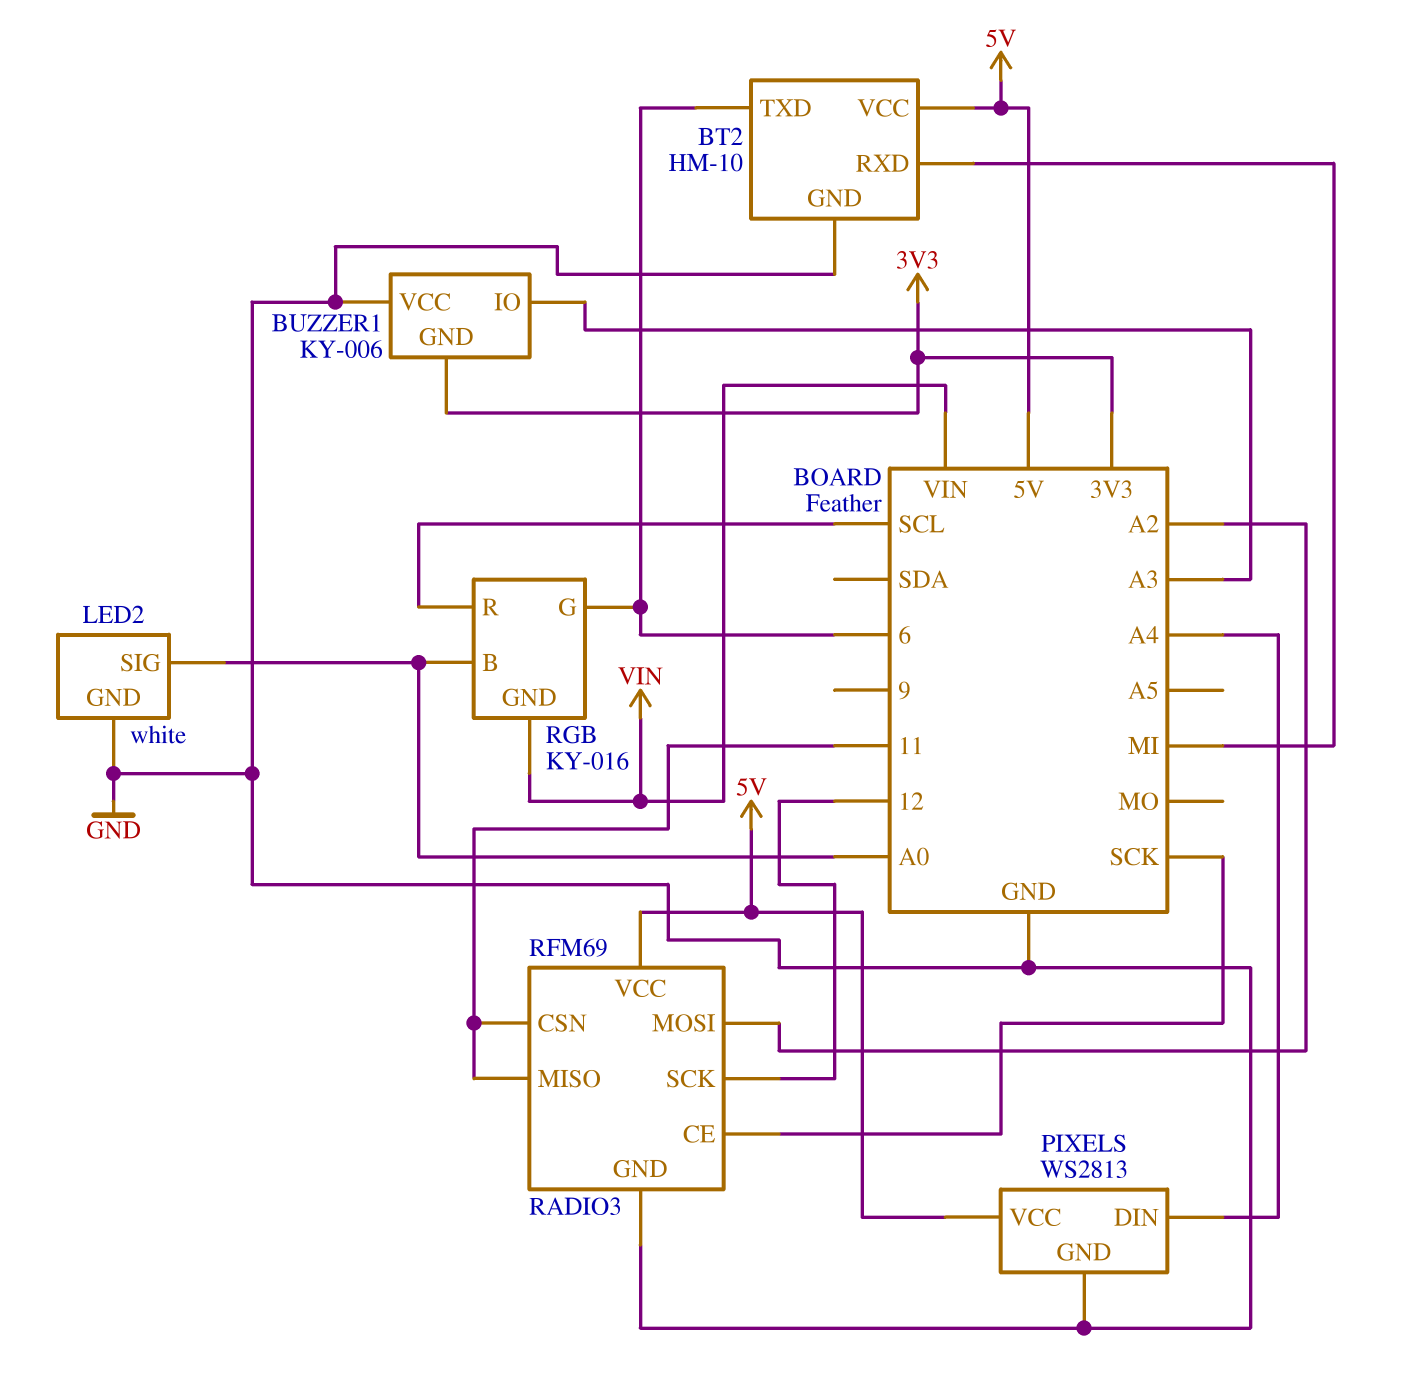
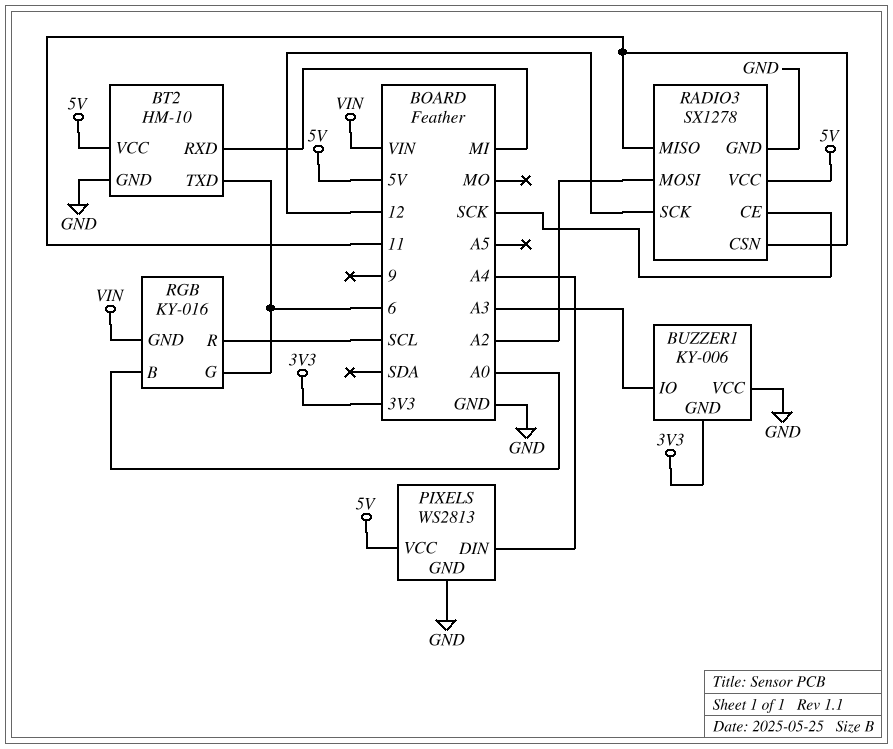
LED2: white -> none
LED2 pin GND: GND -> none
LED2 pin SIG: A0 -> none
RADIO3: RFM69 -> SX1278

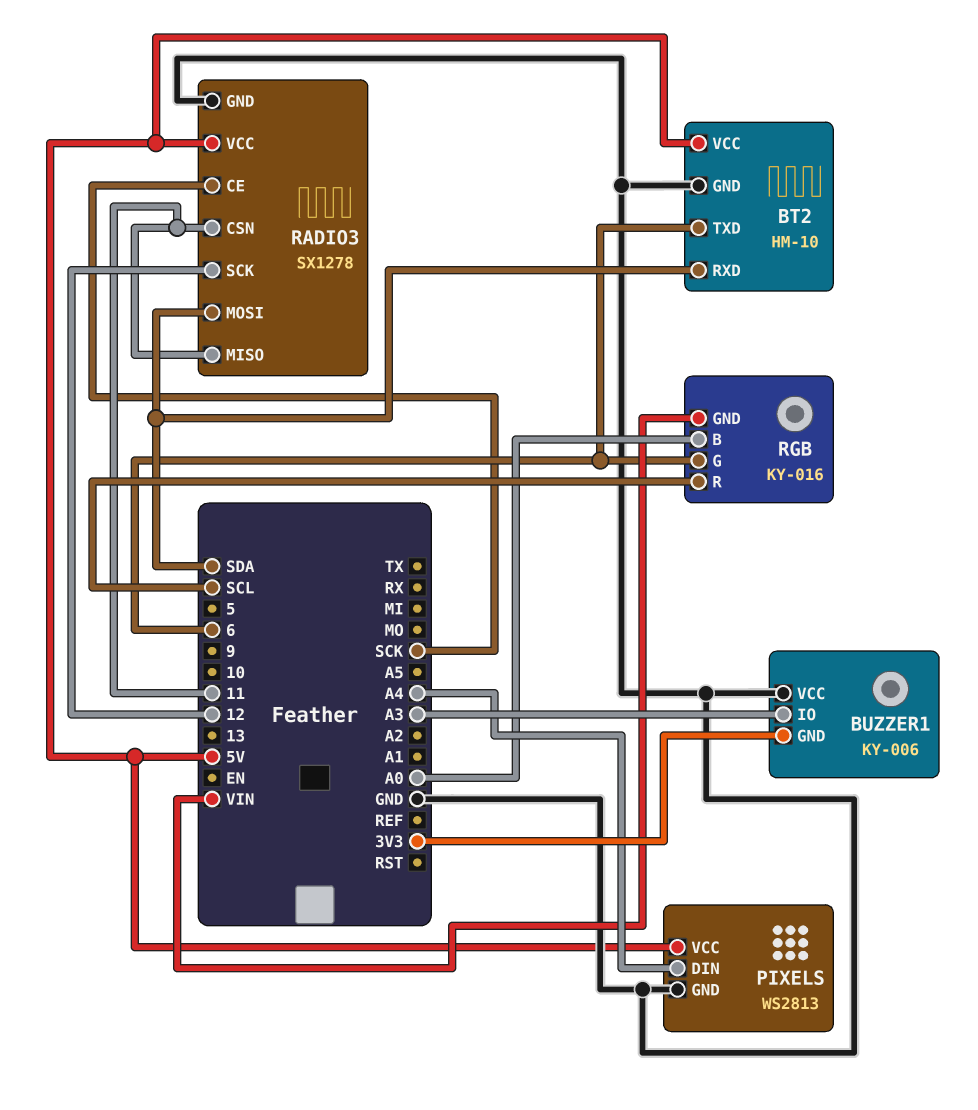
BT2 pin RXD: MI -> SDA
RADIO3 pin MOSI: A2 -> SDA

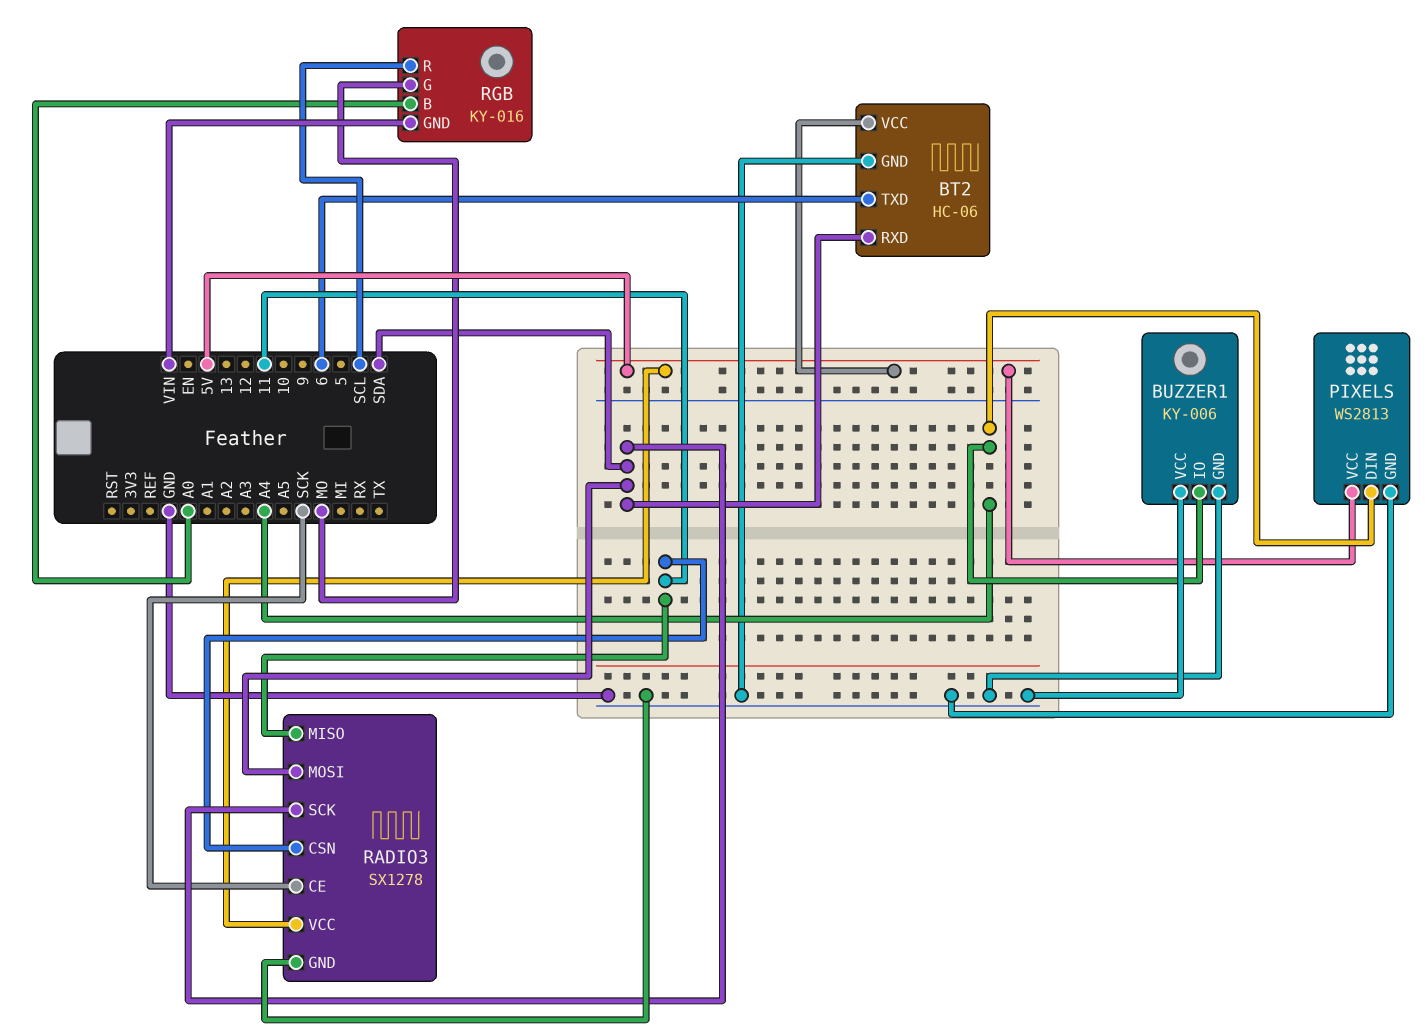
BT2: HM-10 -> HC-06
BUZZER1 pin GND: 3V3 -> GND
BUZZER1 pin IO: A3 -> A4
RADIO3 pin SCK: 12 -> SDA
RGB pin G: 6 -> MO

